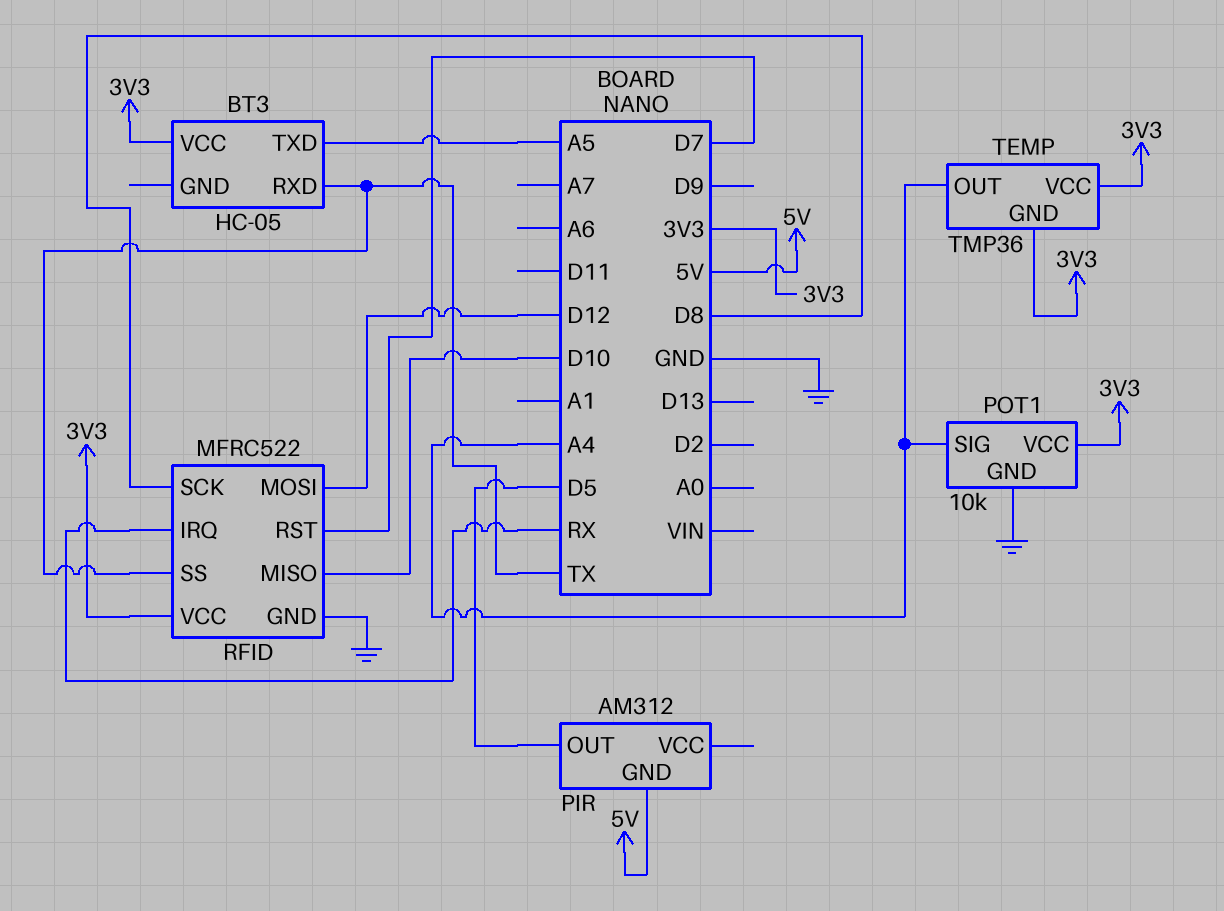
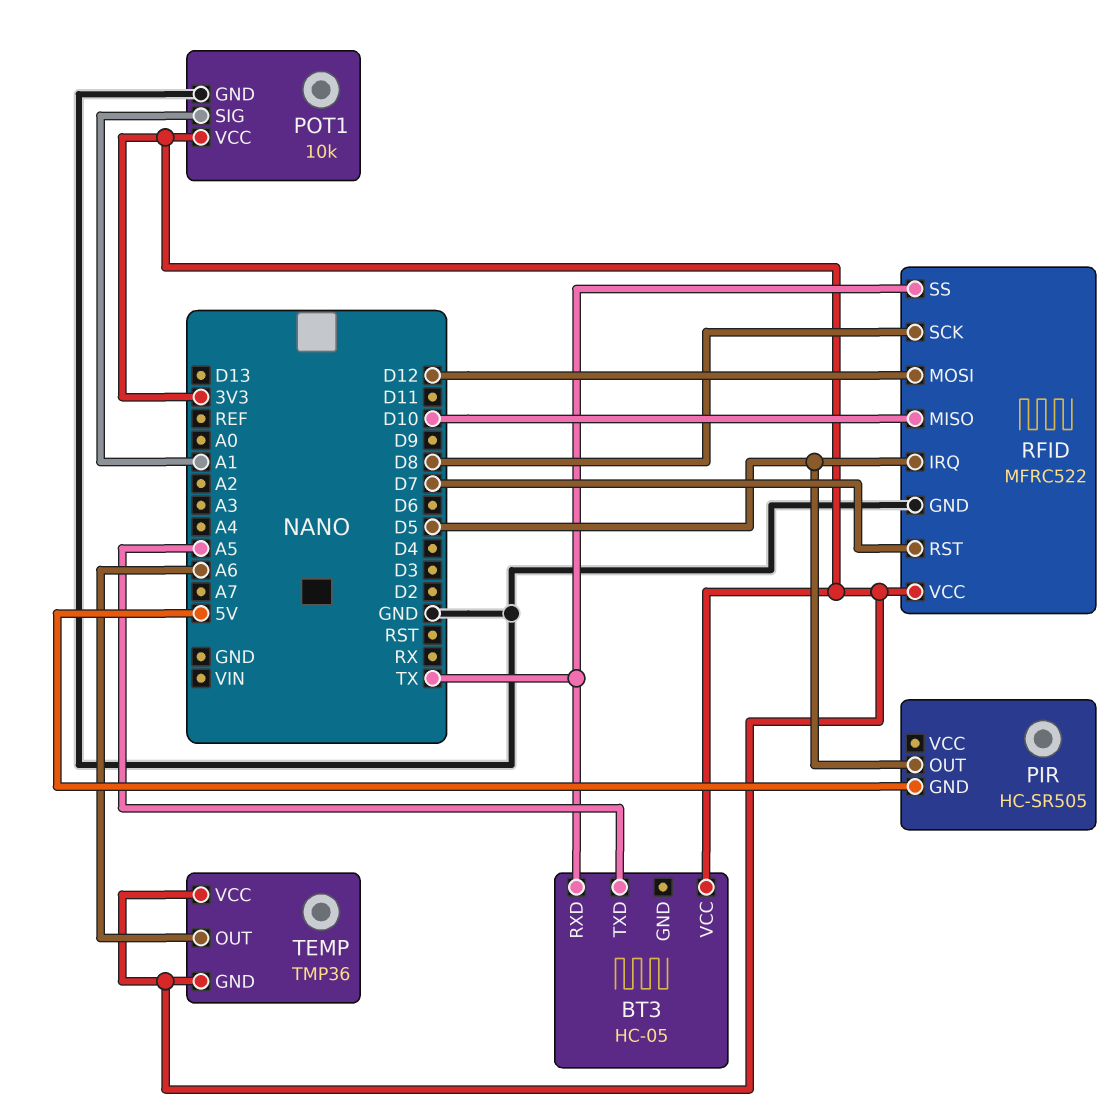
PIR: AM312 -> HC-SR505
POT1 pin SIG: A4 -> A1
RFID pin IRQ: RX -> D5
TEMP pin OUT: A4 -> A6

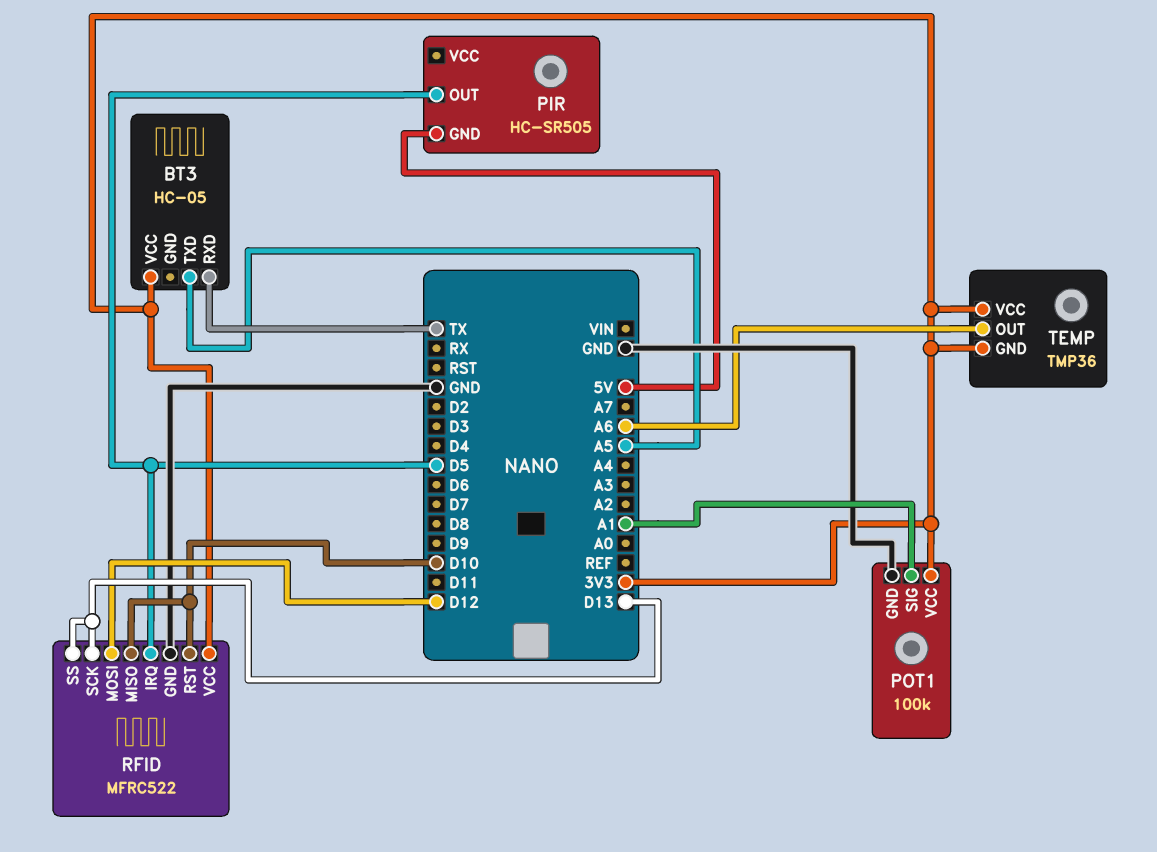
POT1: 10k -> 100k
RFID pin RST: D7 -> D10
RFID pin SCK: D8 -> D13
RFID pin SS: TX -> D13

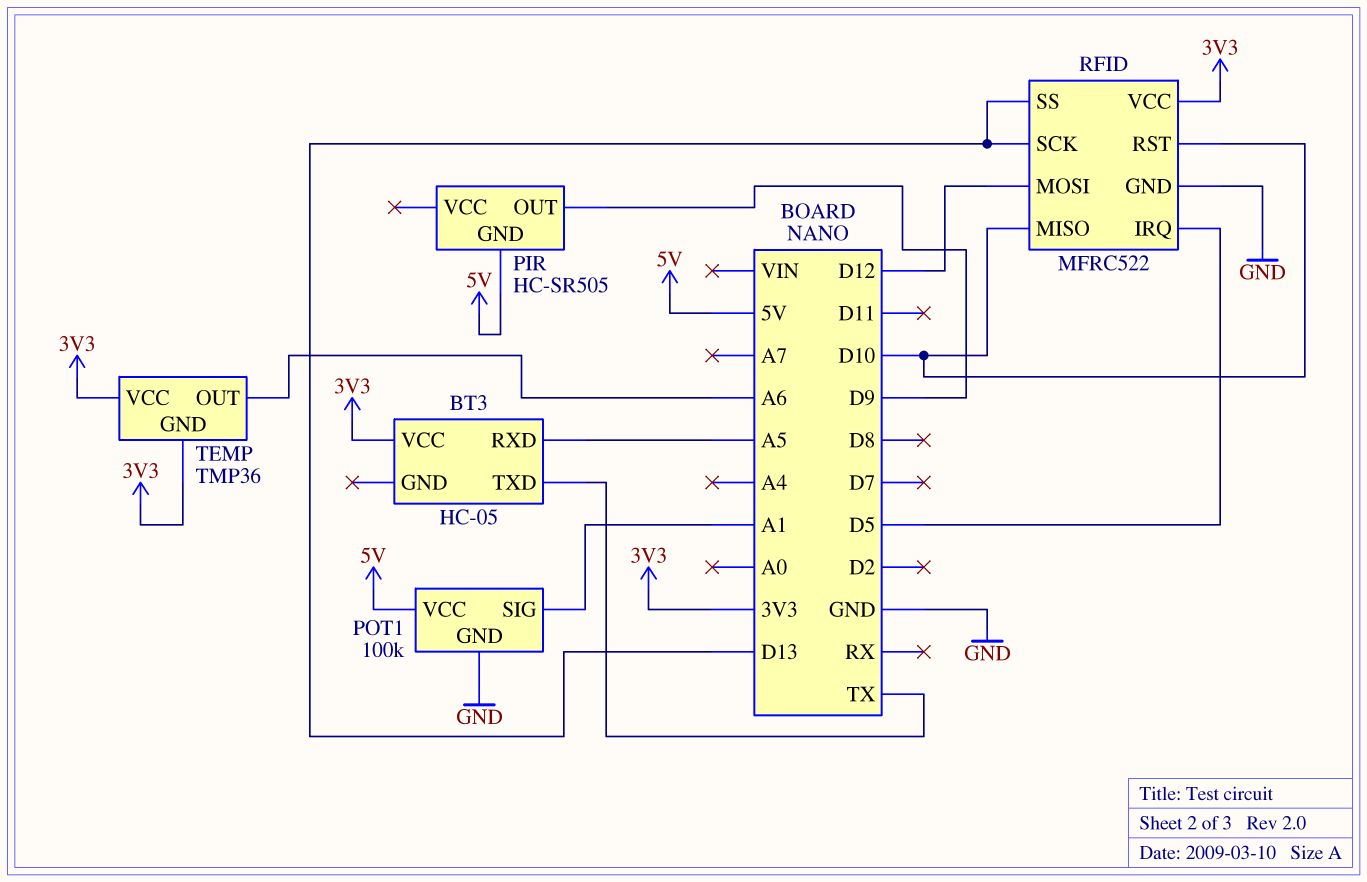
BT3 pin RXD: TX -> A5
BT3 pin TXD: A5 -> TX
PIR pin OUT: D5 -> D9
POT1 pin VCC: 3V3 -> 5V

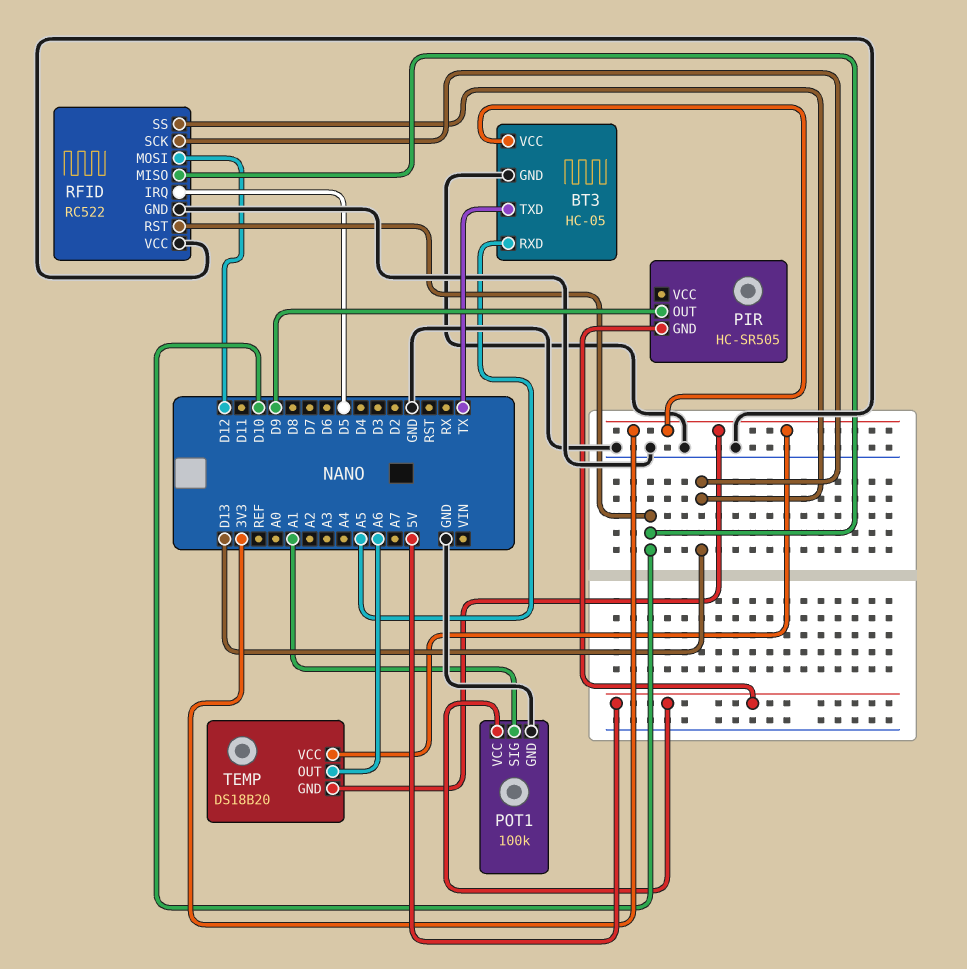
BT3 pin GND: none -> GND
RFID: MFRC522 -> RC522
RFID pin VCC: 3V3 -> GND
TEMP: TMP36 -> DS18B20

